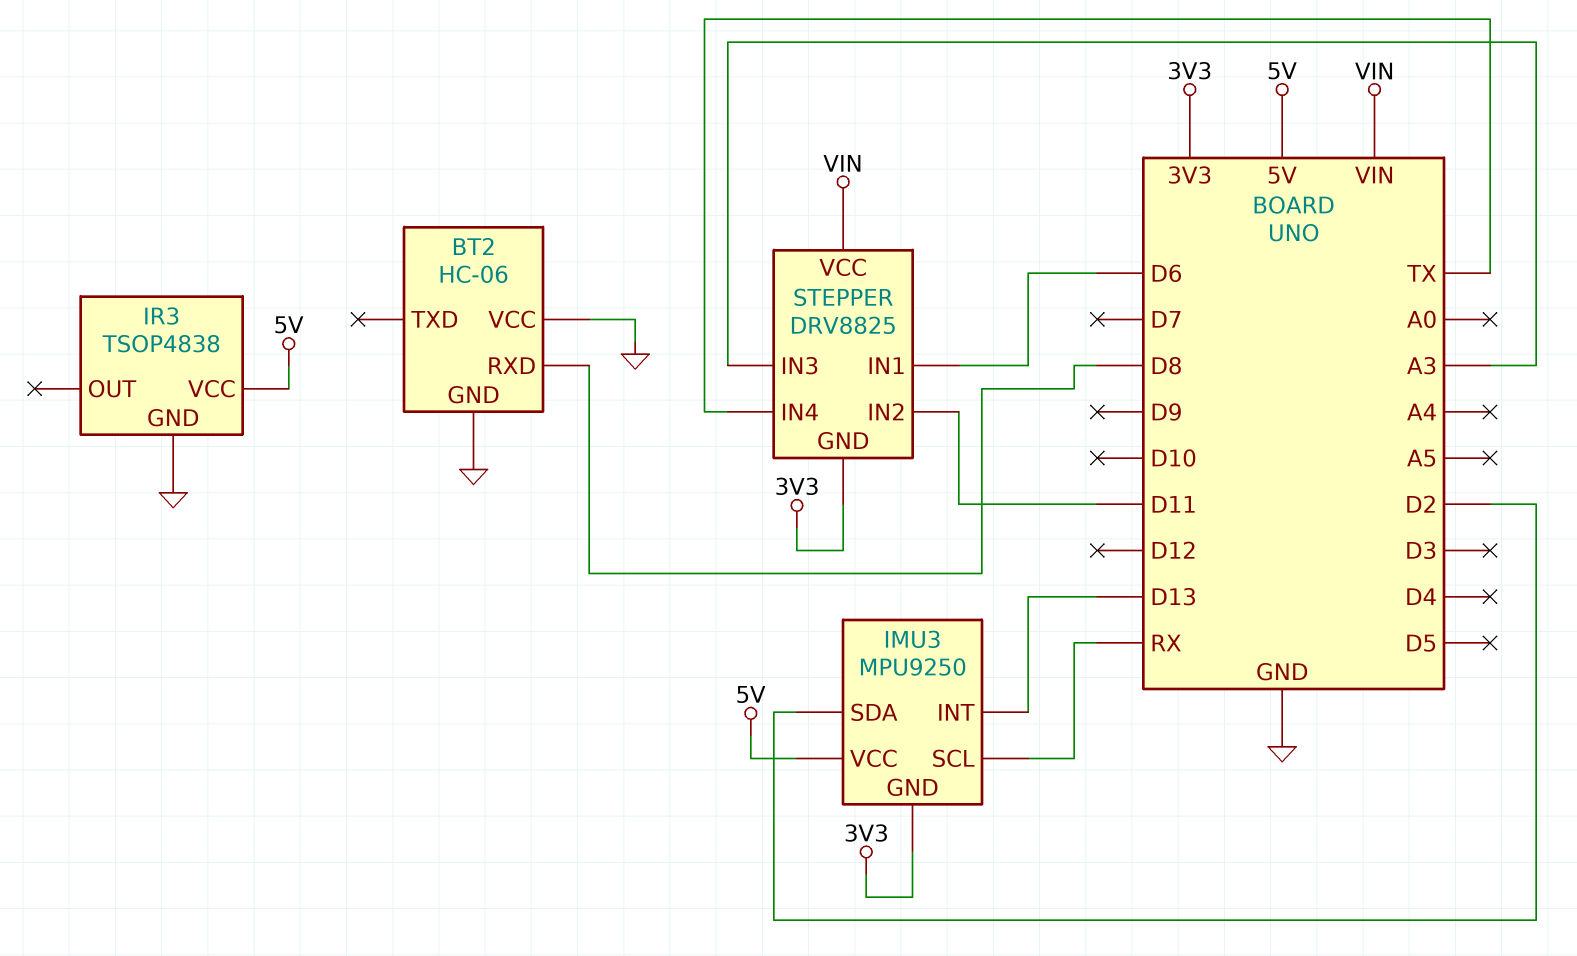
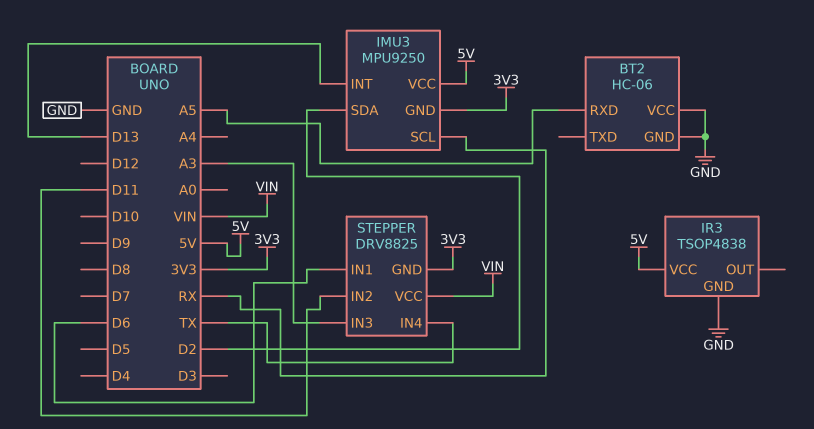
BT2 pin RXD: D8 -> A5

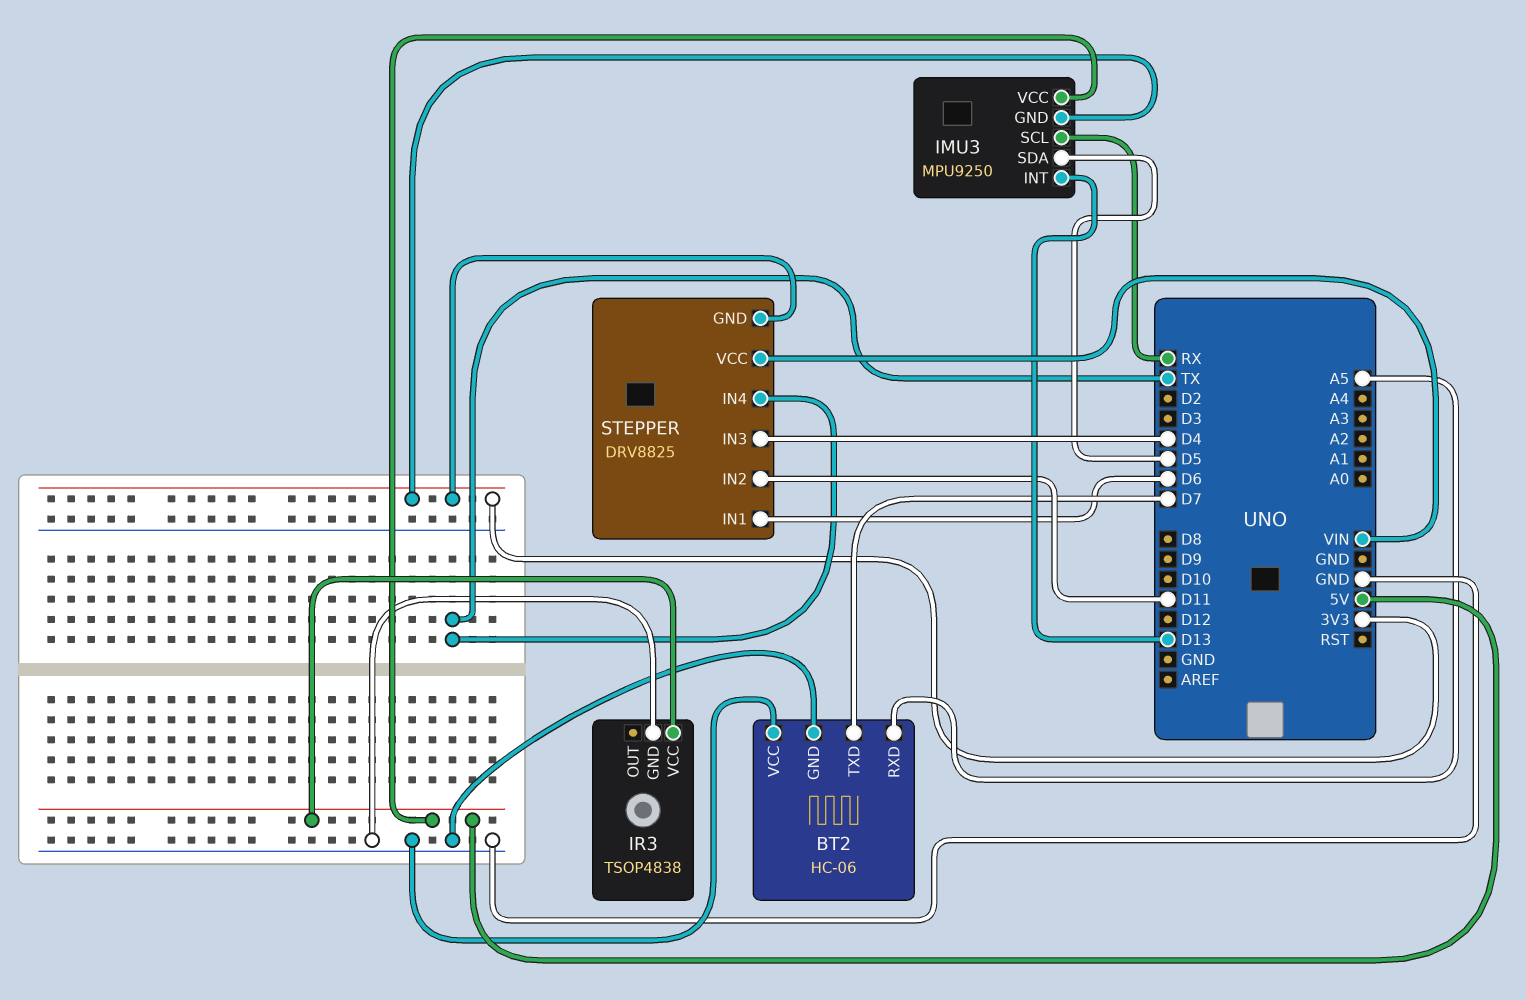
BT2 pin TXD: none -> D7
IMU3 pin SDA: D2 -> D5
STEPPER pin IN3: A3 -> D4

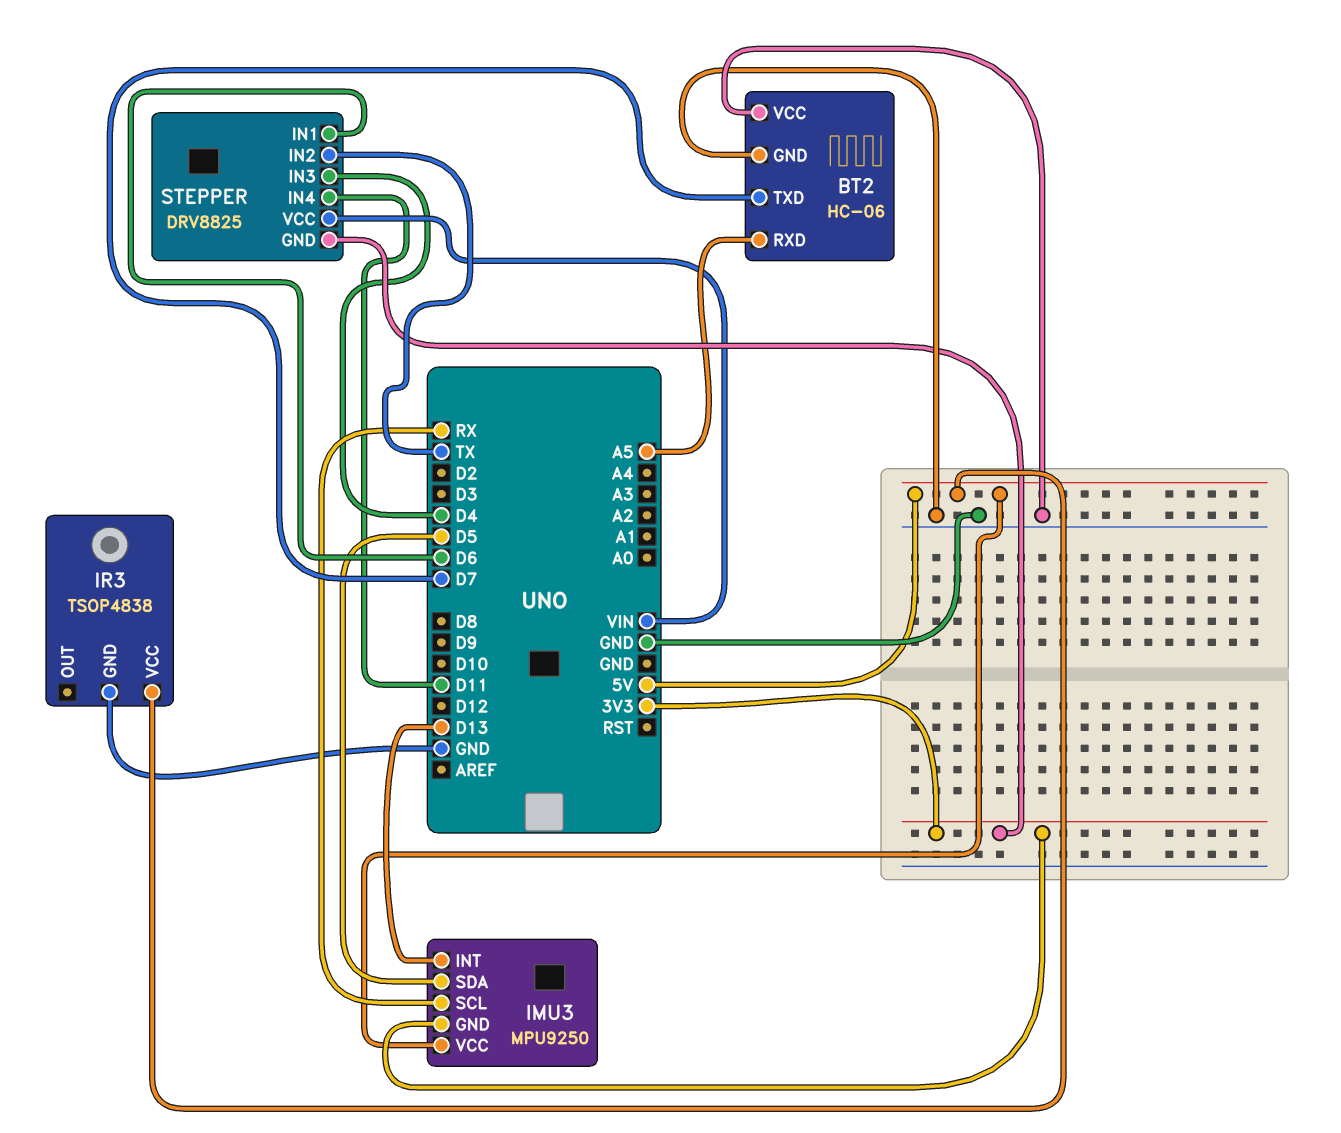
STEPPER pin IN2: D11 -> TX
STEPPER pin IN4: TX -> D11

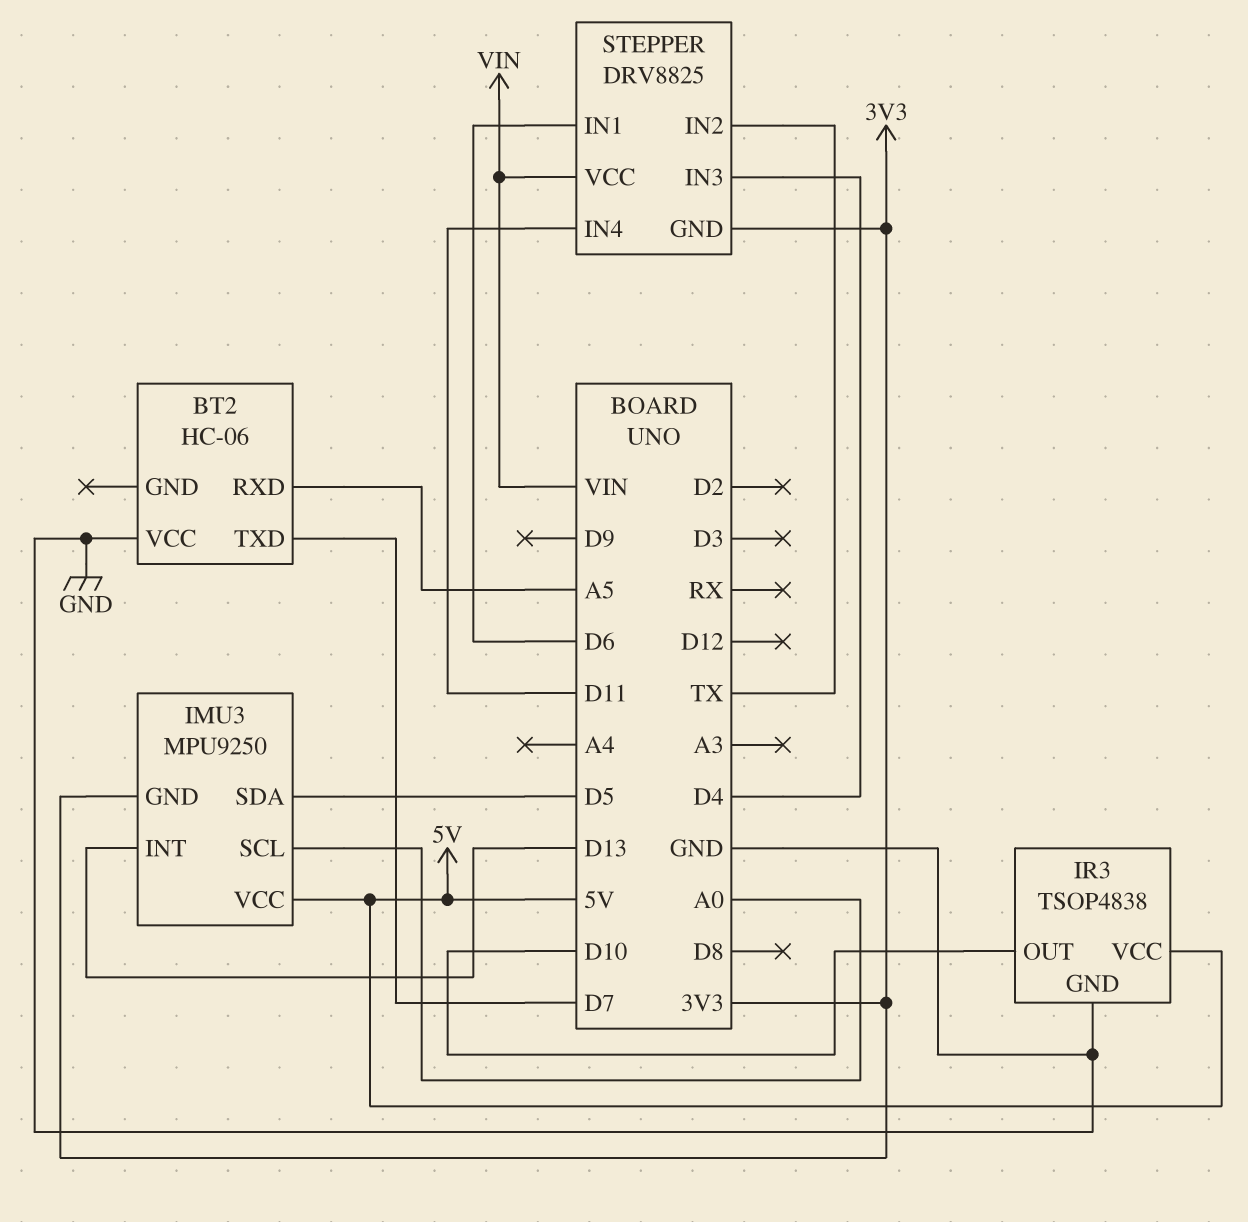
BT2 pin GND: GND -> none
IMU3 pin SCL: RX -> A0
IR3 pin OUT: none -> D10

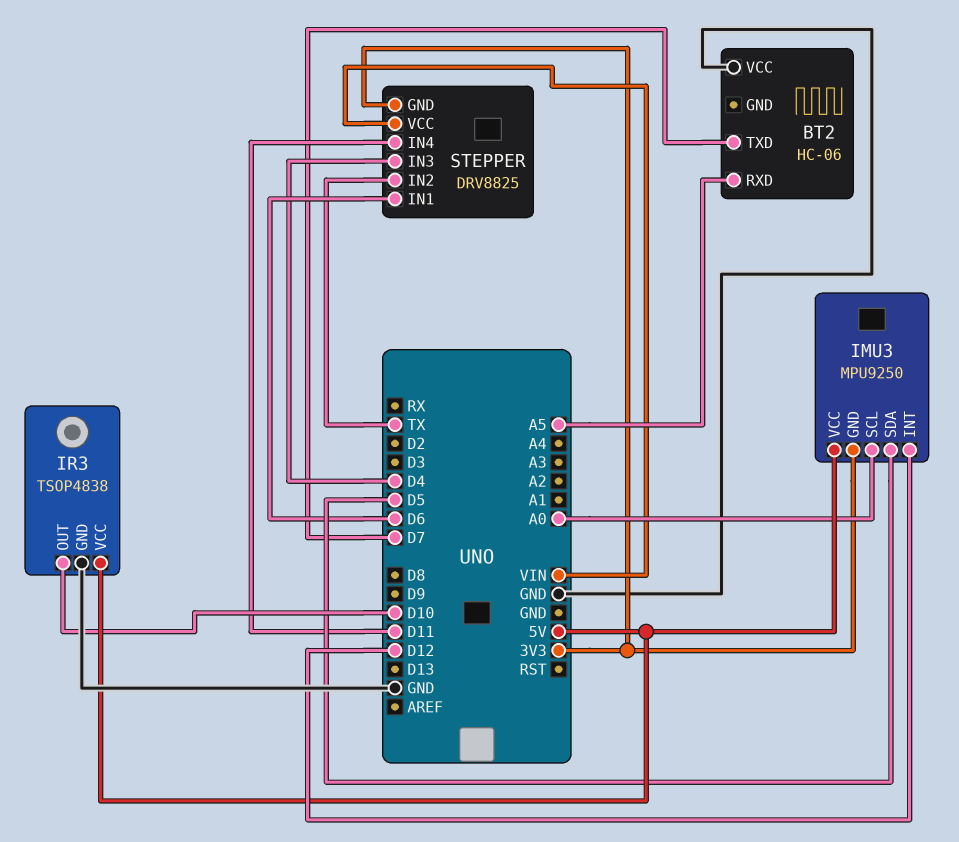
IMU3 pin INT: D13 -> D12

